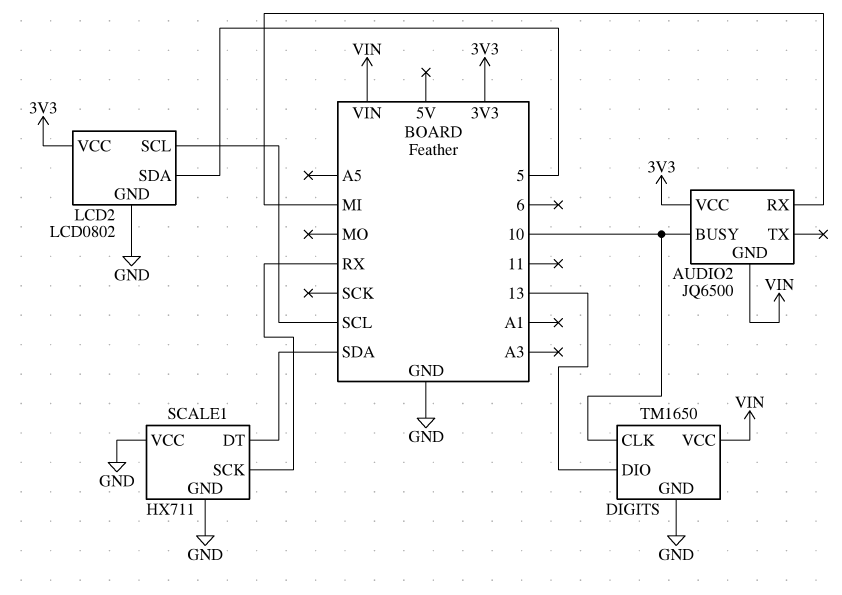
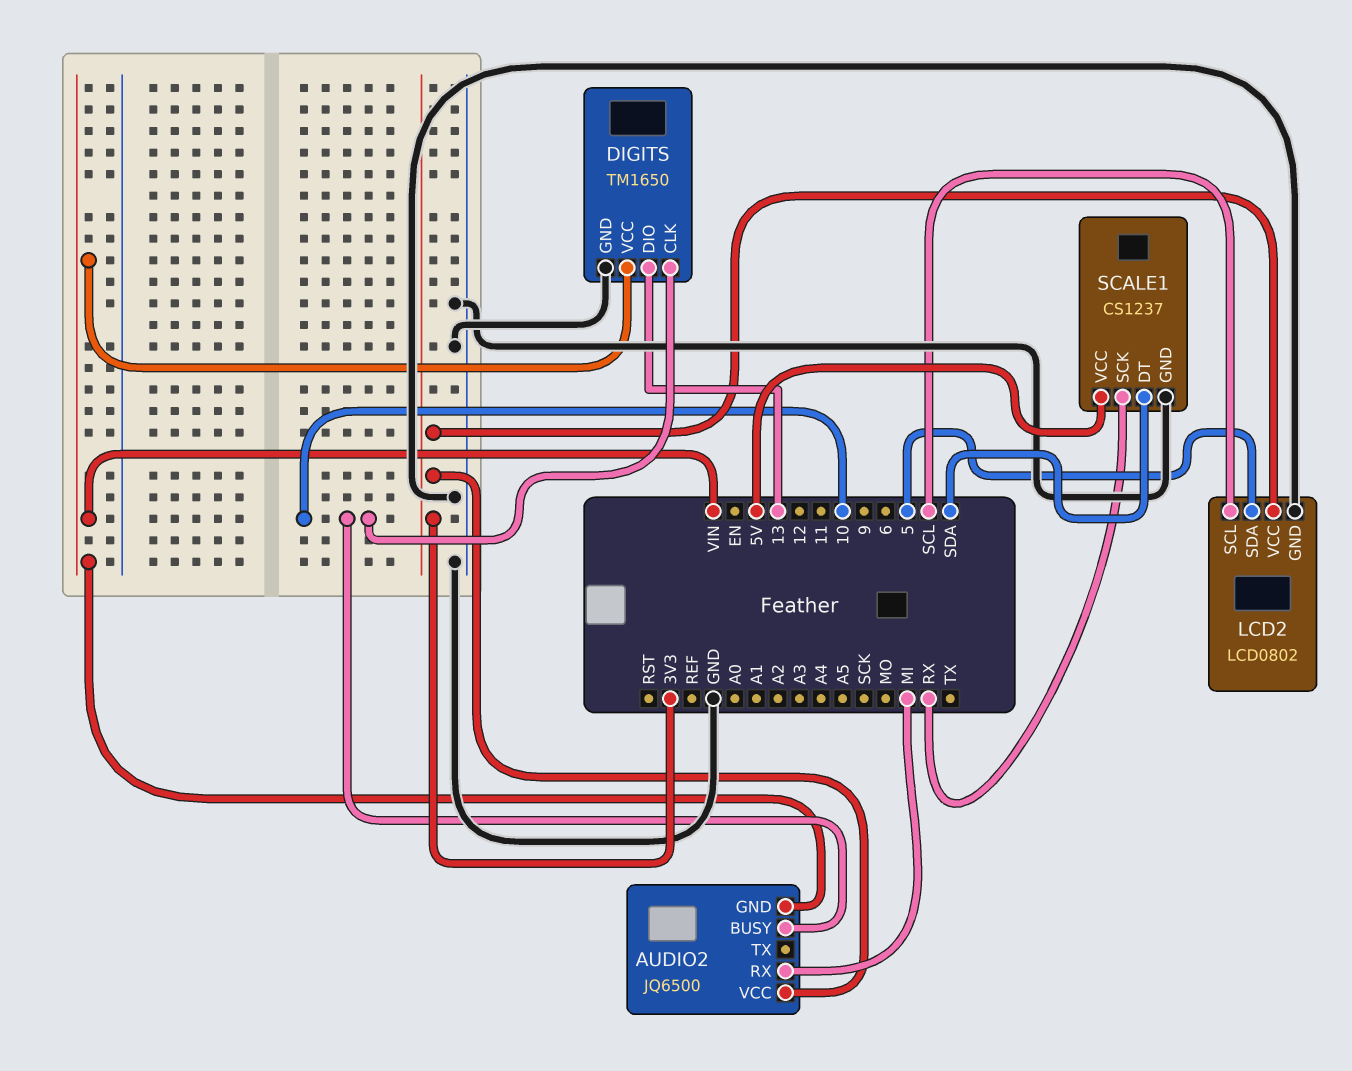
SCALE1: HX711 -> CS1237
SCALE1 pin VCC: GND -> 5V

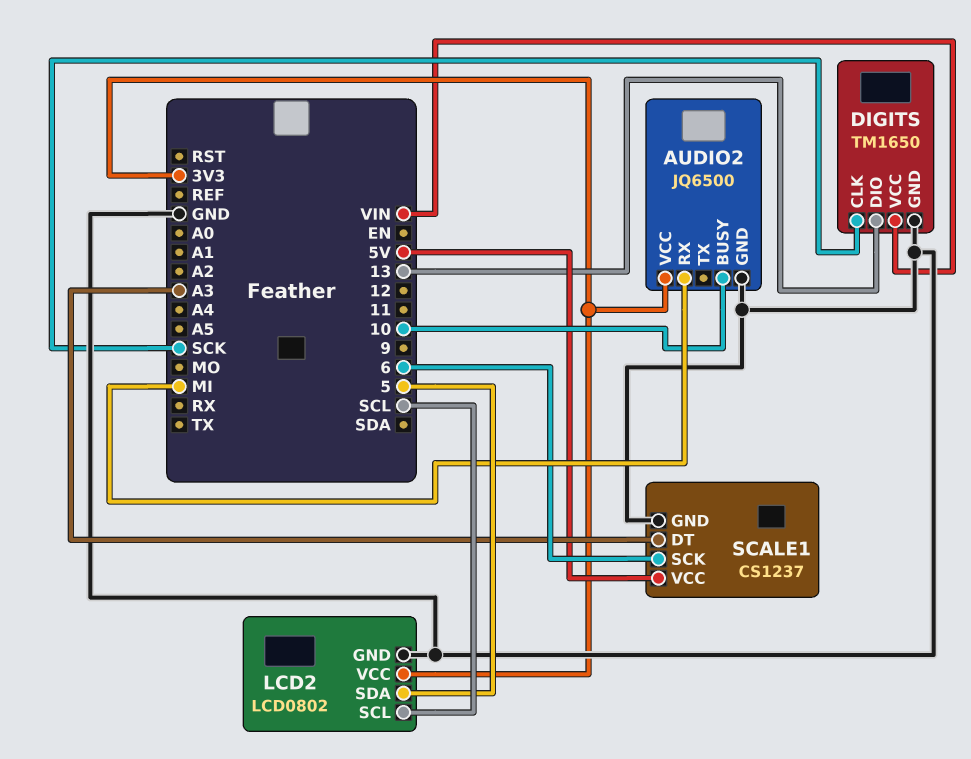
AUDIO2 pin GND: VIN -> GND
DIGITS pin CLK: 10 -> SCK
SCALE1 pin DT: SDA -> A3
SCALE1 pin SCK: RX -> 6

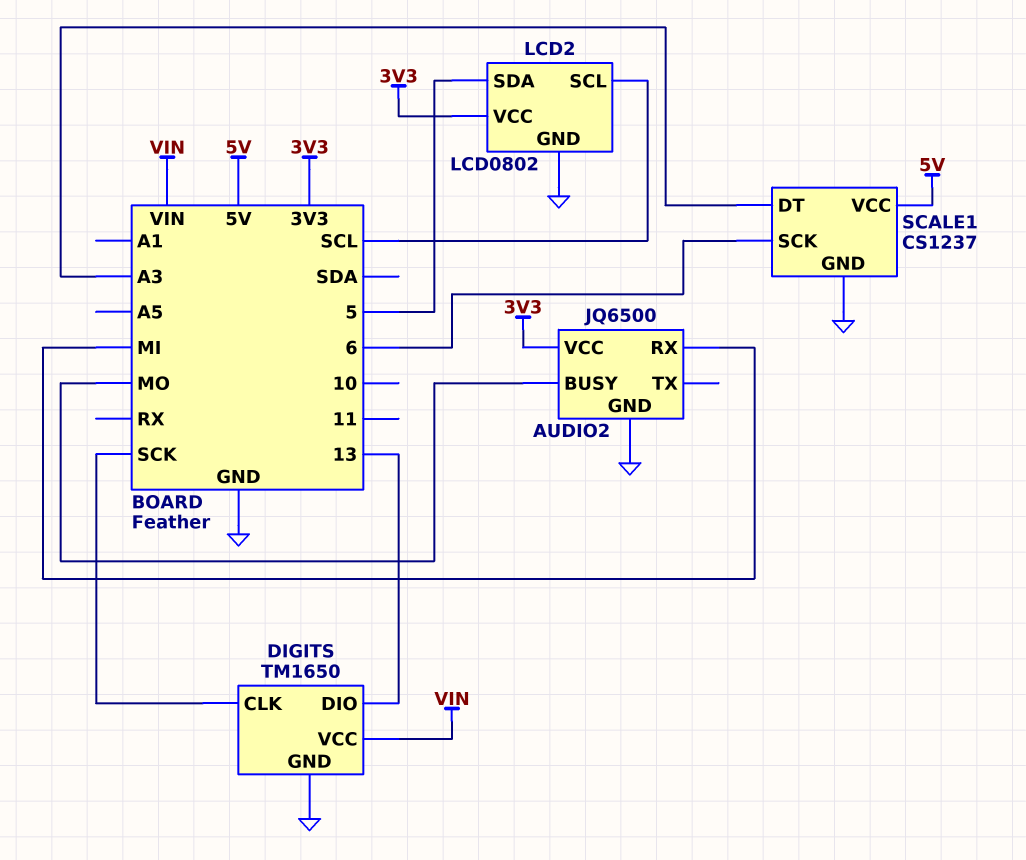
AUDIO2 pin BUSY: 10 -> MO

